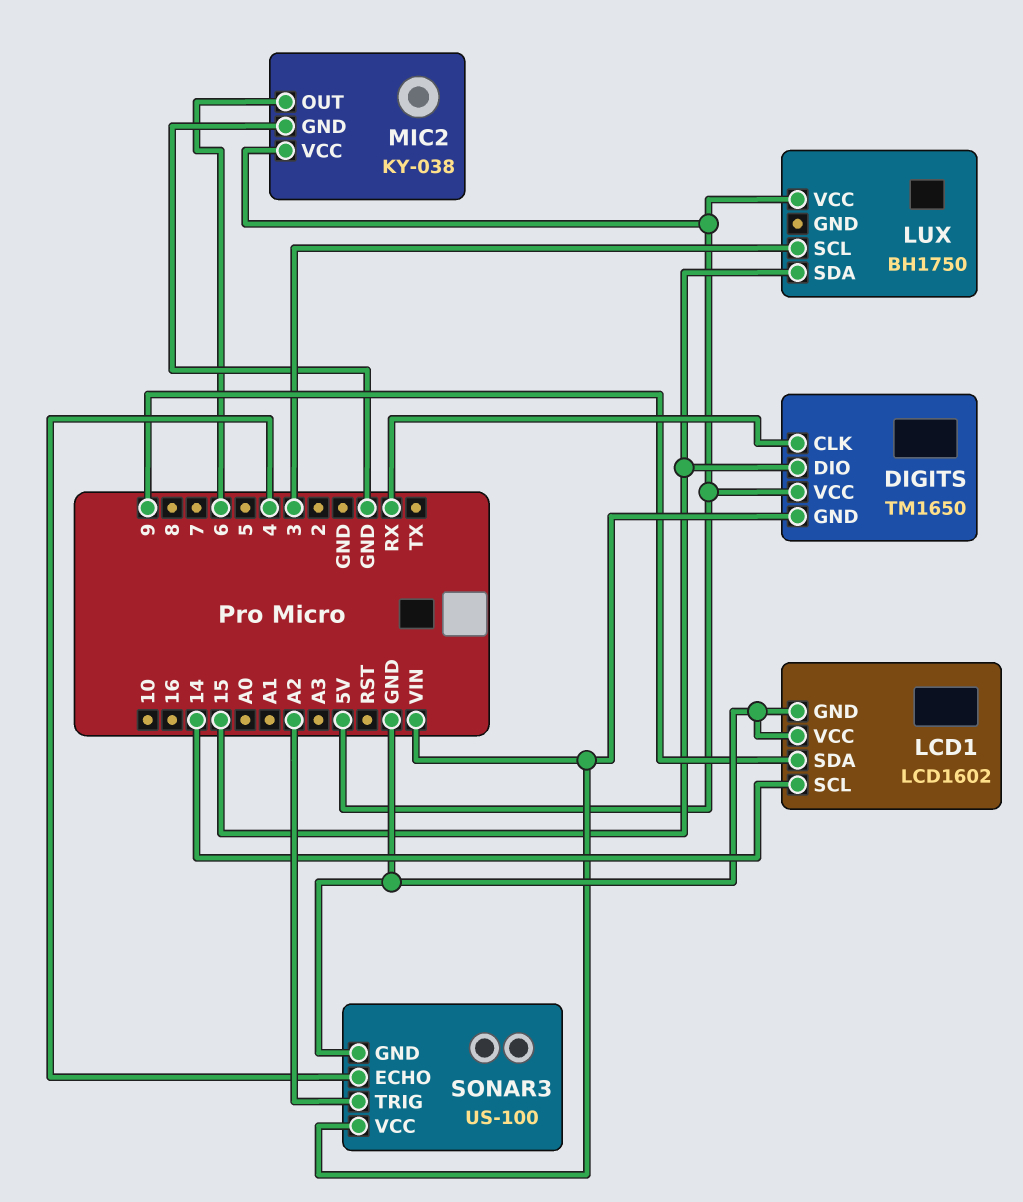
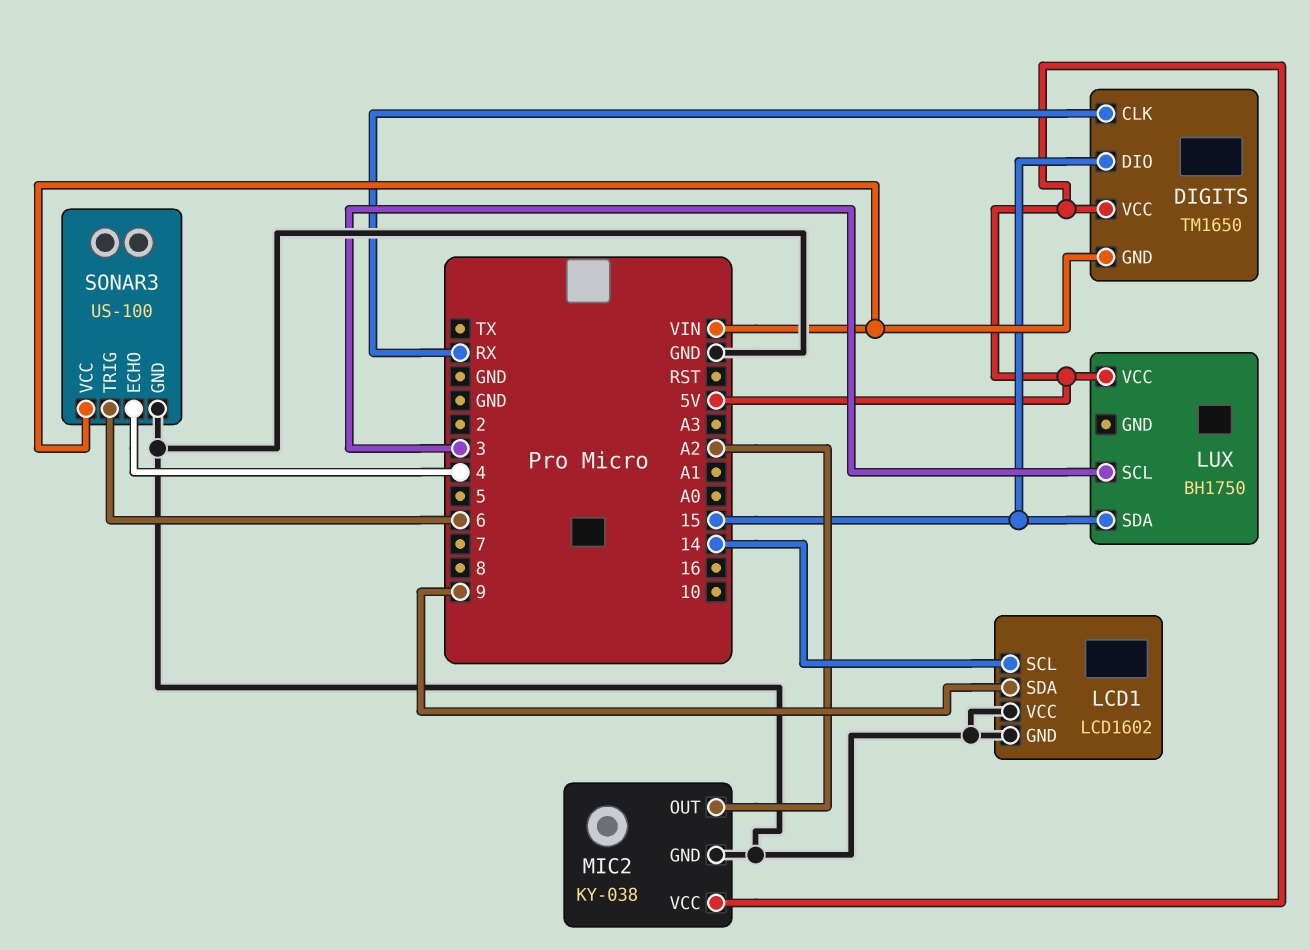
MIC2 pin OUT: 6 -> A2
SONAR3 pin TRIG: A2 -> 6

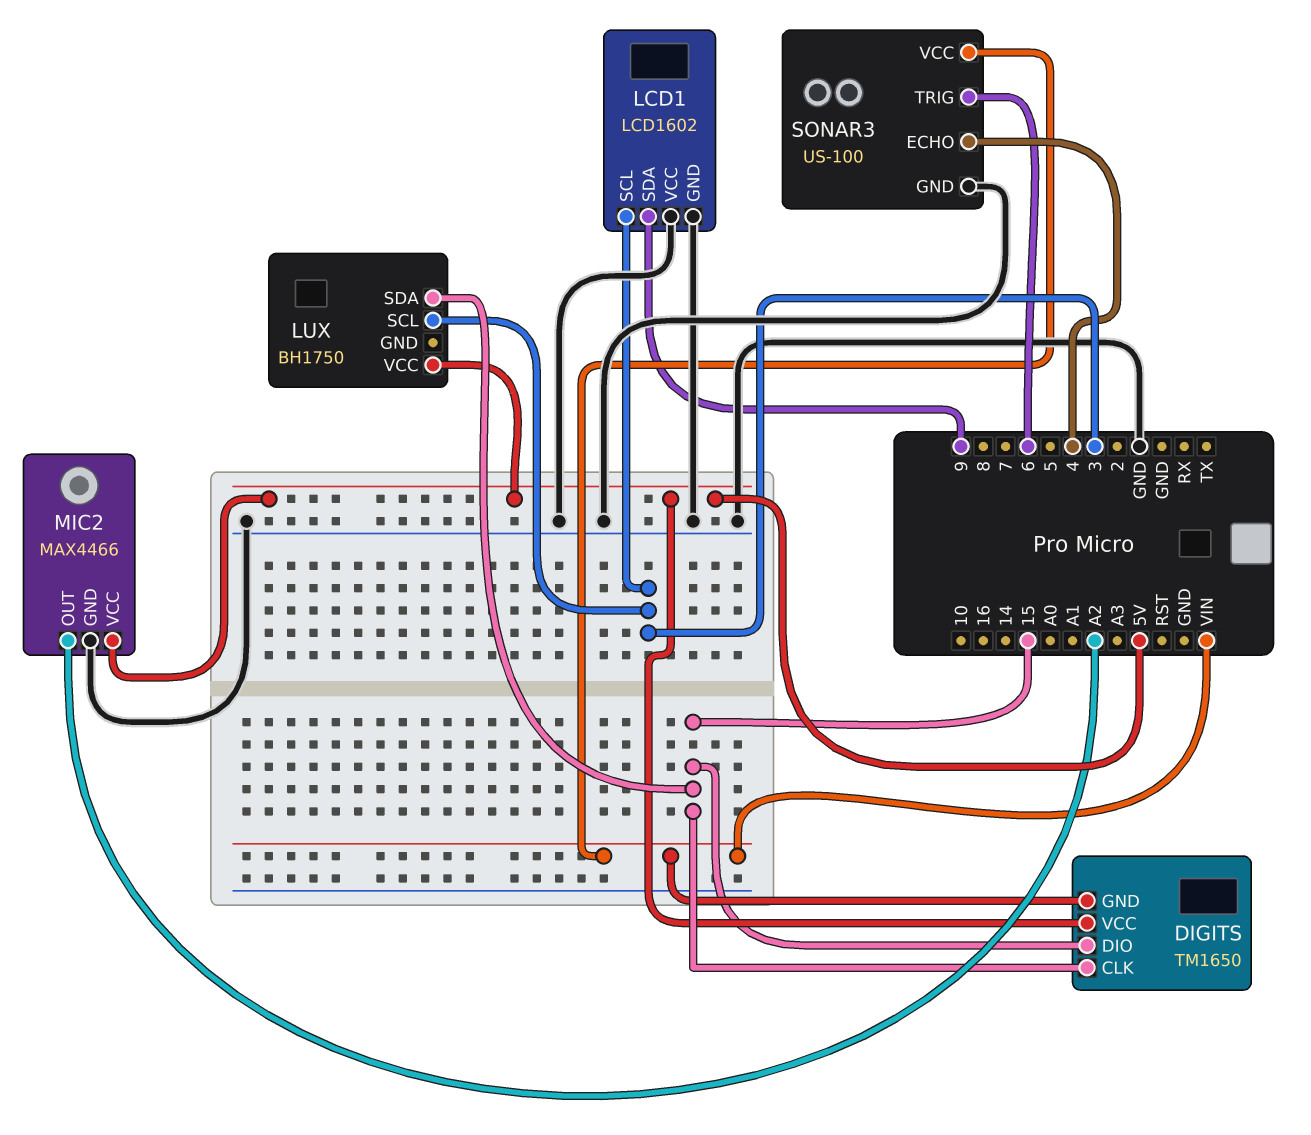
DIGITS pin CLK: RX -> 15
LCD1 pin SCL: 14 -> 3
MIC2: KY-038 -> MAX4466

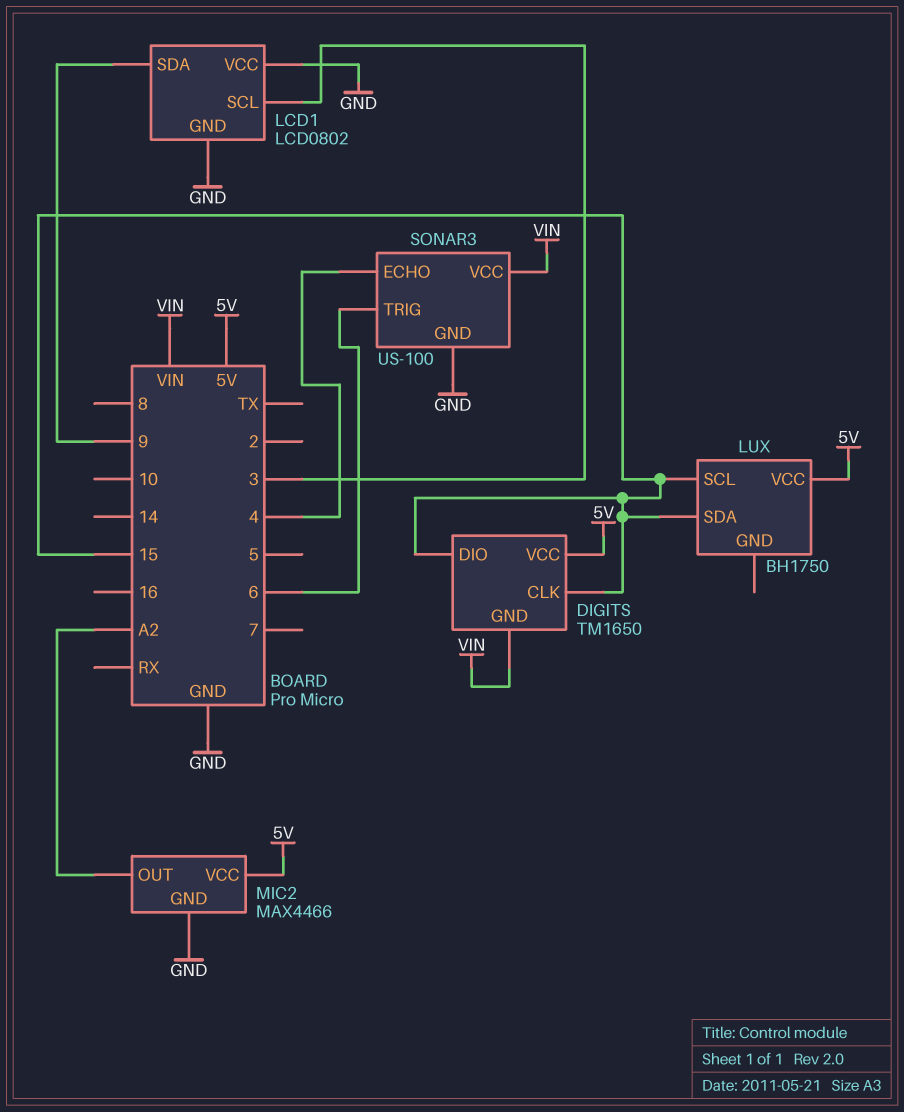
LCD1: LCD1602 -> LCD0802
LUX pin SCL: 3 -> 15

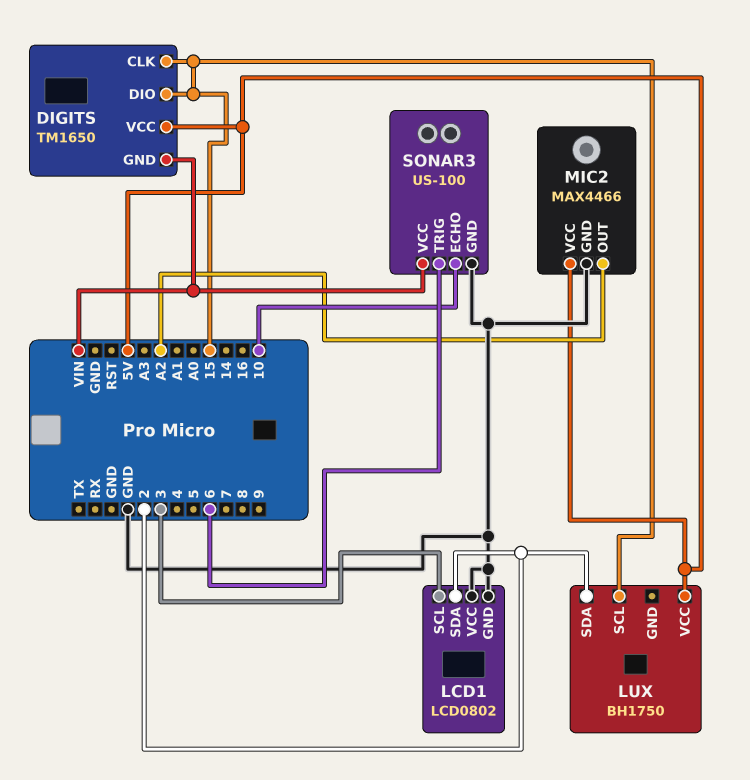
LCD1 pin SDA: 9 -> 2
LUX pin SDA: 15 -> 2
SONAR3 pin ECHO: 4 -> 10

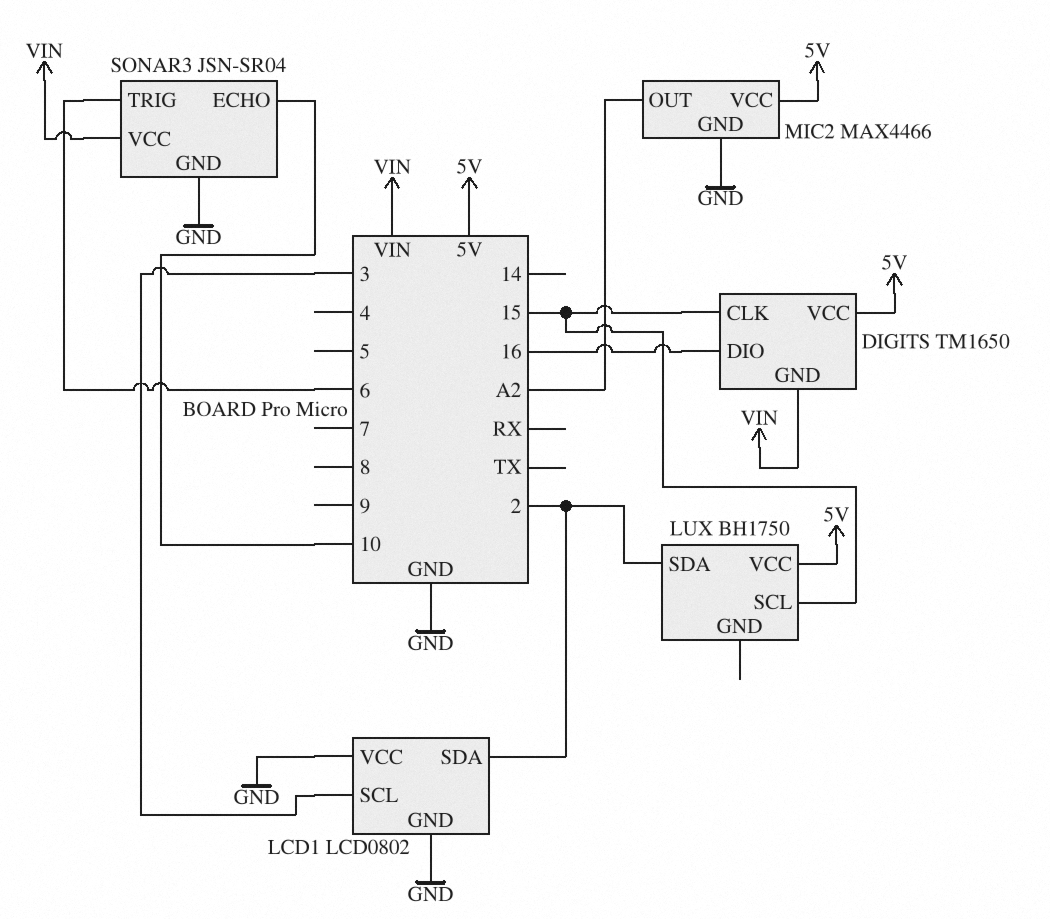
DIGITS pin DIO: 15 -> 16
SONAR3: US-100 -> JSN-SR04

